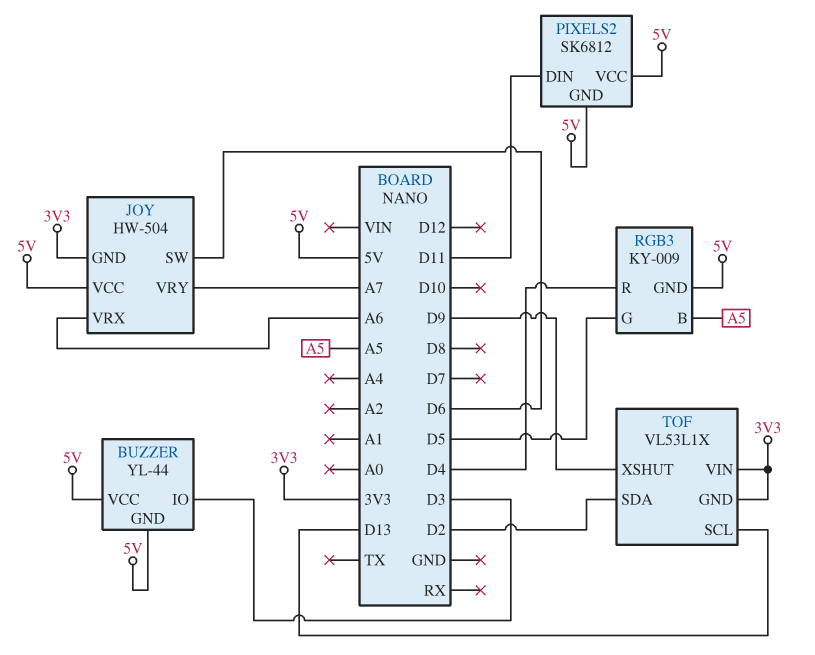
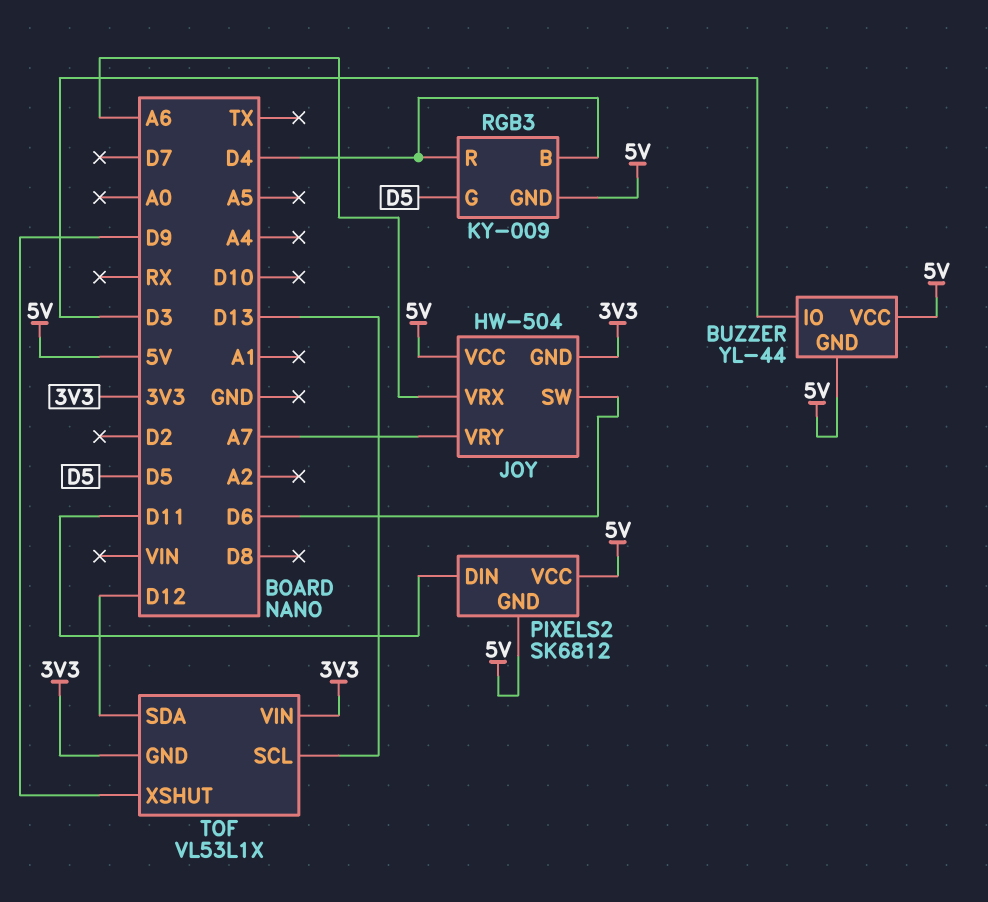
RGB3 pin B: A5 -> D4
TOF pin SDA: D2 -> D12

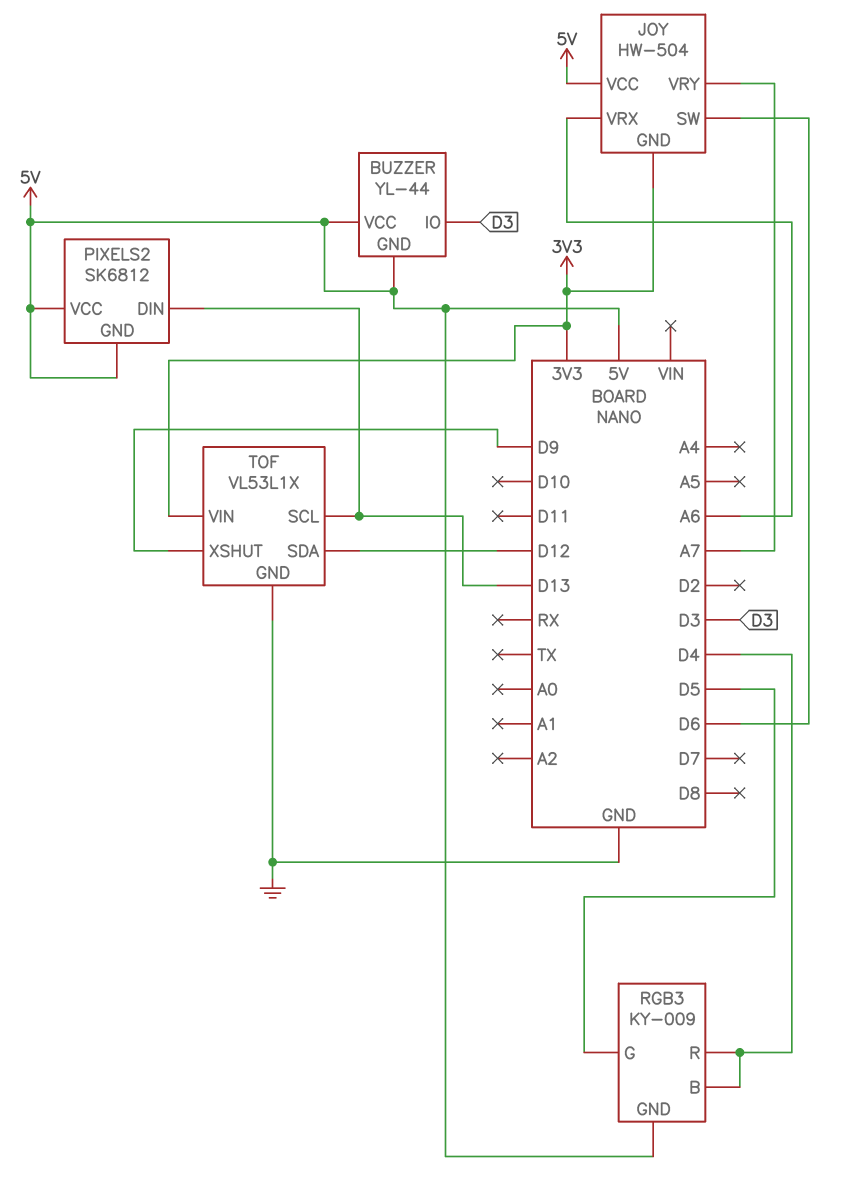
PIXELS2 pin DIN: D11 -> D13
TOF pin GND: 3V3 -> GND

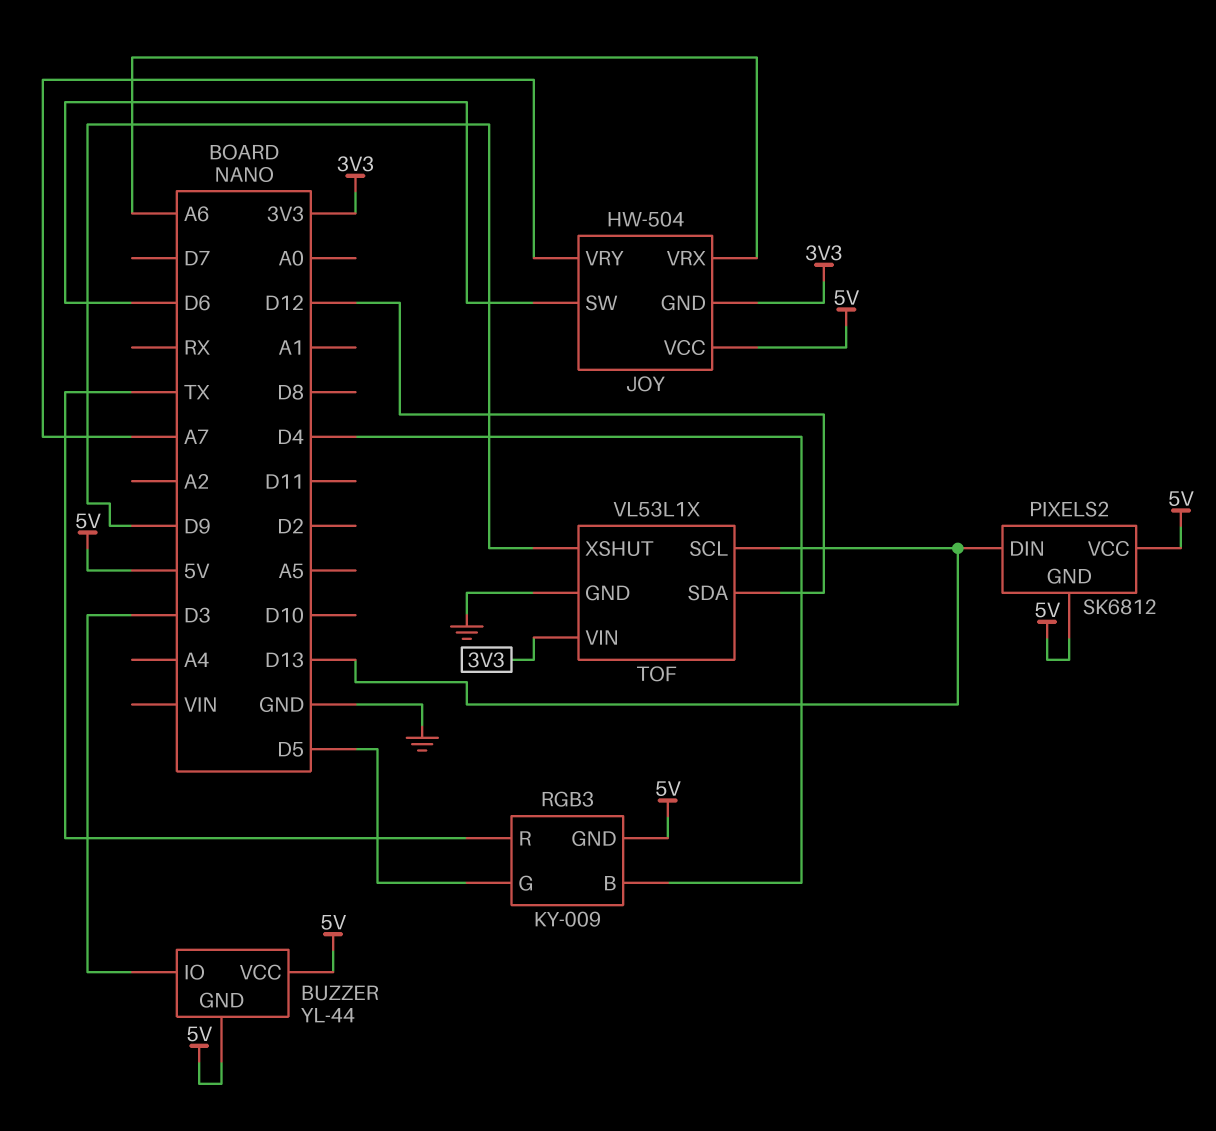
RGB3 pin R: D4 -> TX

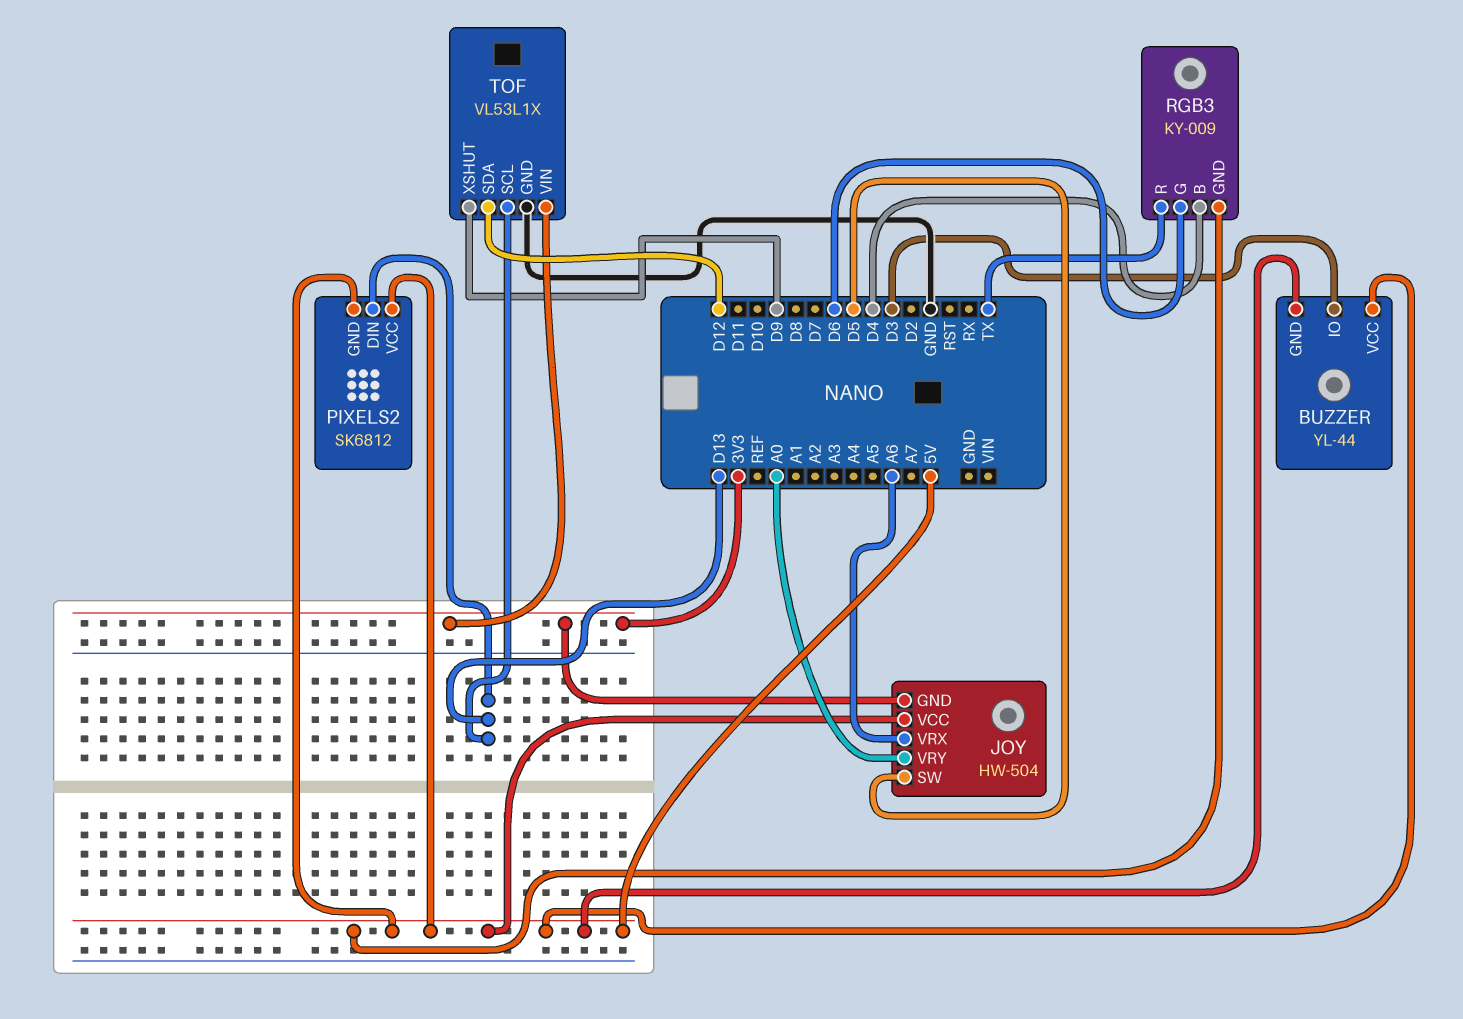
JOY pin SW: D6 -> D5
JOY pin VRY: A7 -> A0
RGB3 pin G: D5 -> D6

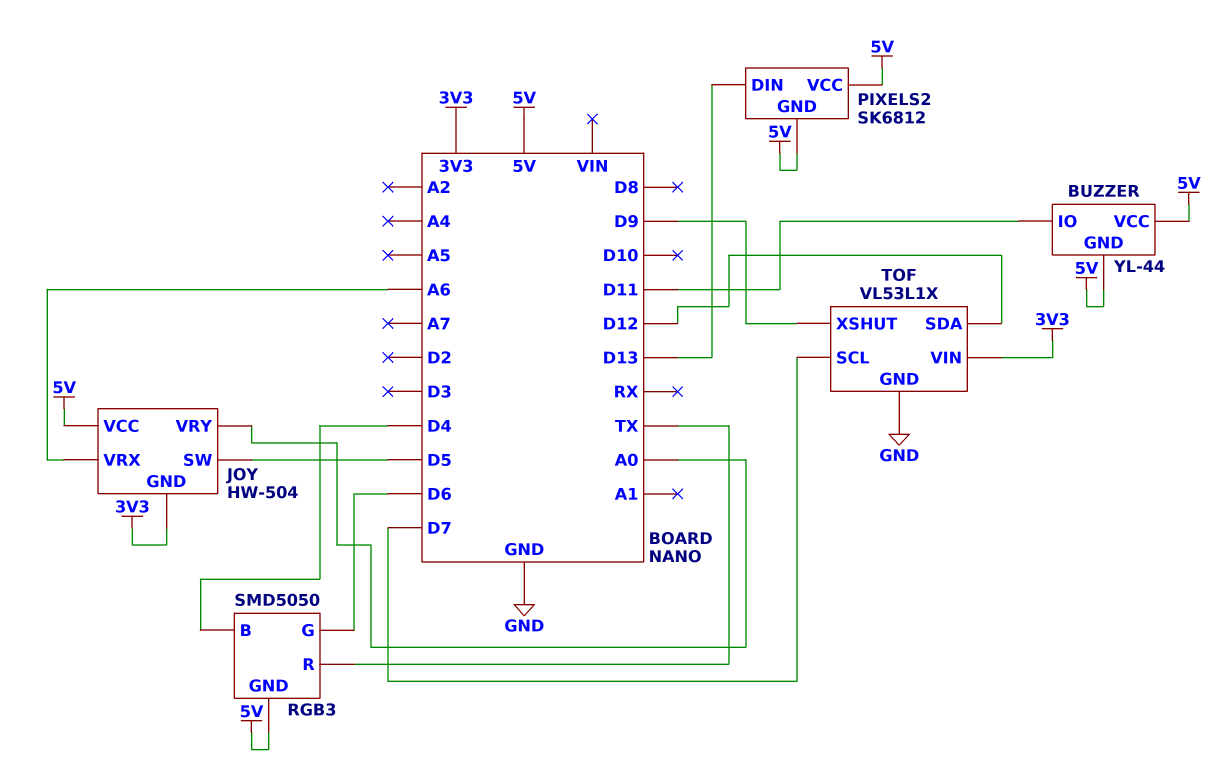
BUZZER pin IO: D3 -> D11
RGB3: KY-009 -> SMD5050
TOF pin SCL: D13 -> D7

